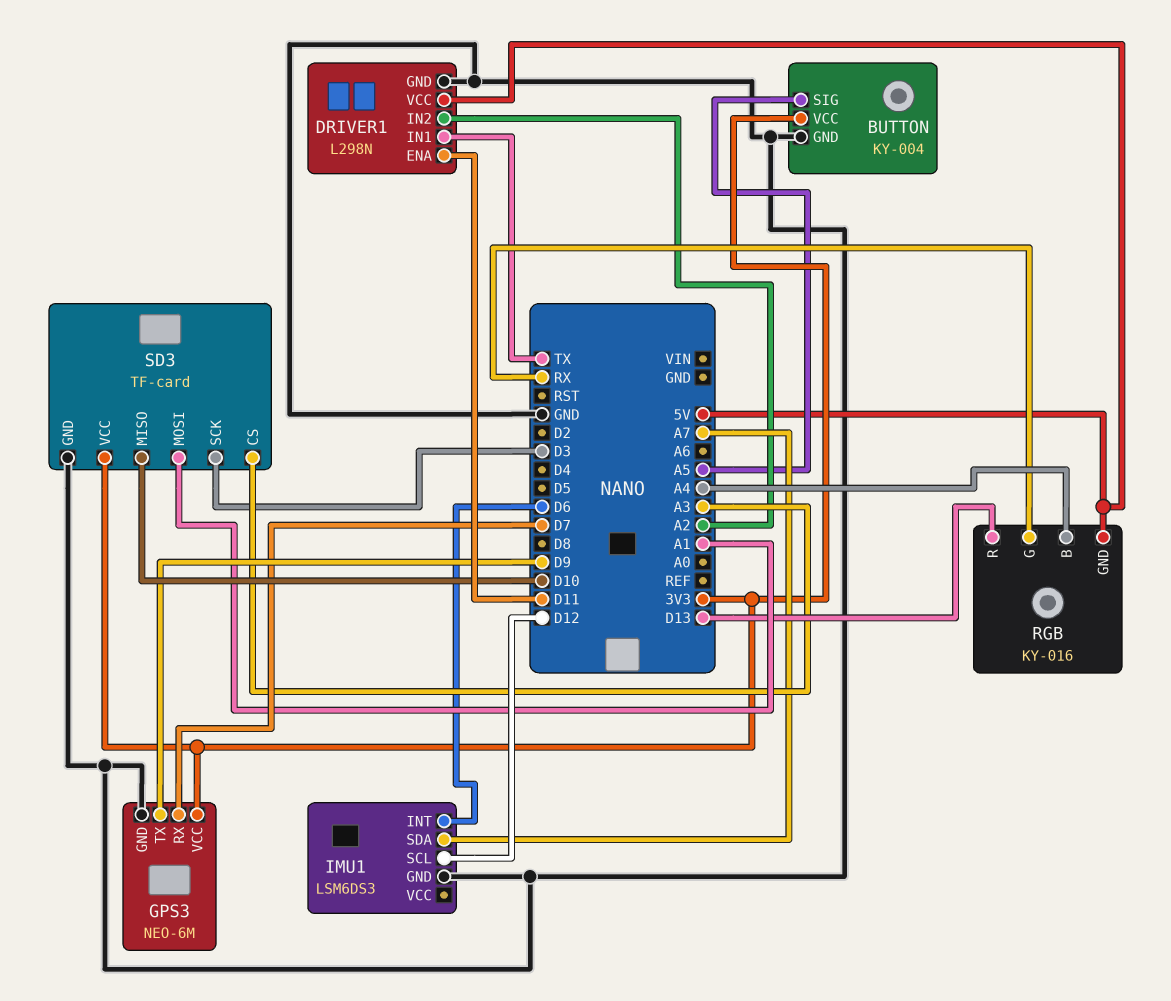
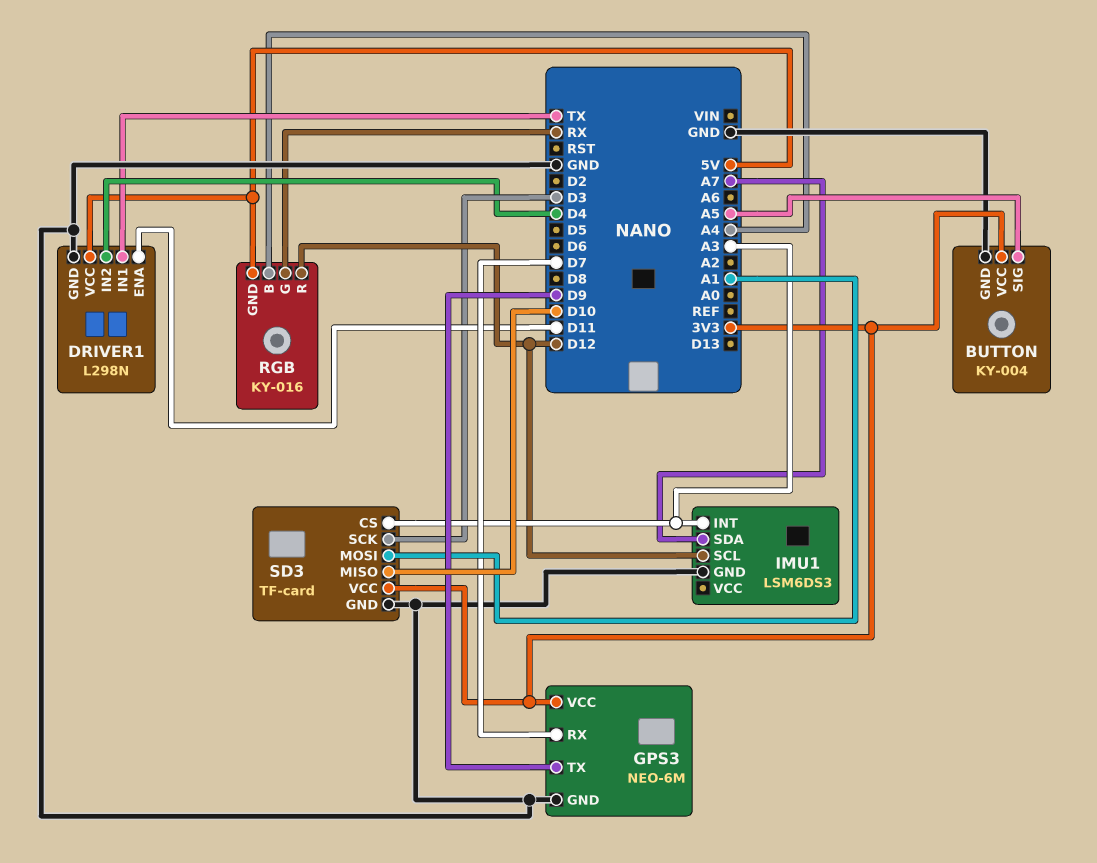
DRIVER1 pin IN2: A2 -> D4
IMU1 pin INT: D6 -> A3
RGB pin R: D13 -> D12

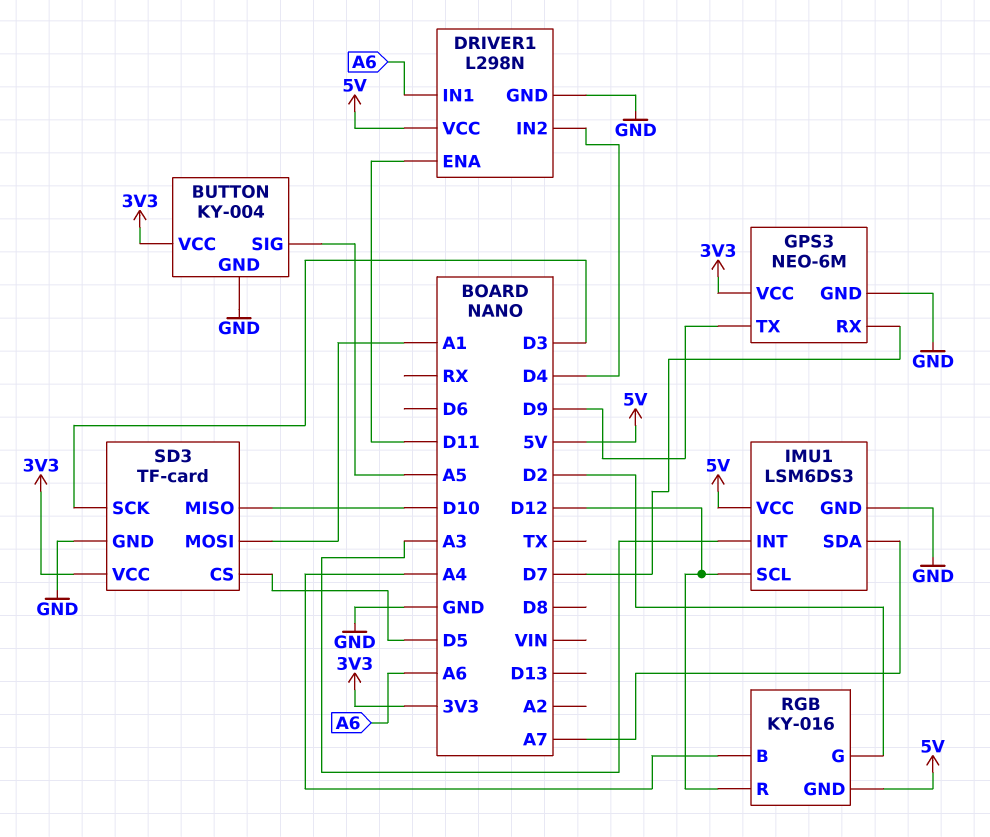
DRIVER1 pin IN1: TX -> A6
IMU1 pin VCC: none -> 5V
RGB pin G: RX -> D2
SD3 pin CS: A3 -> D5

